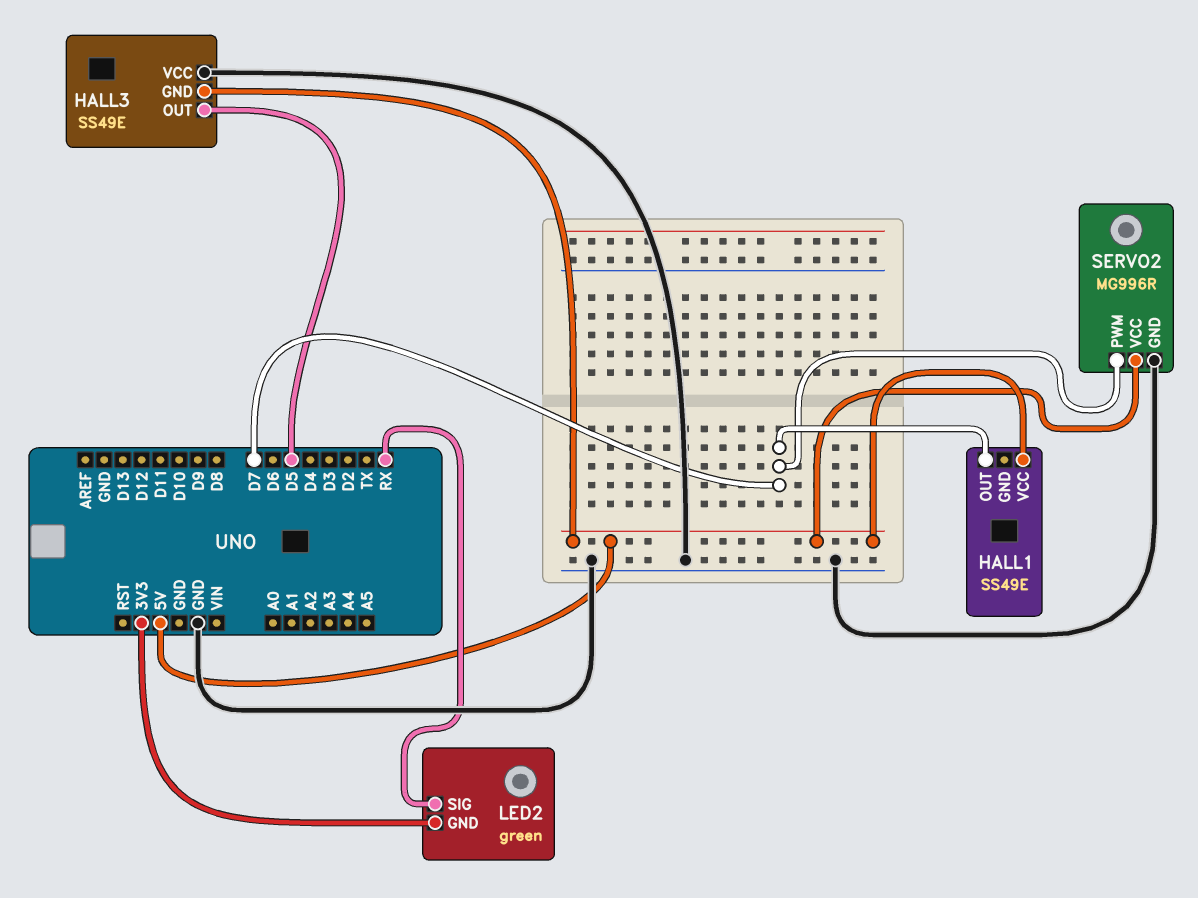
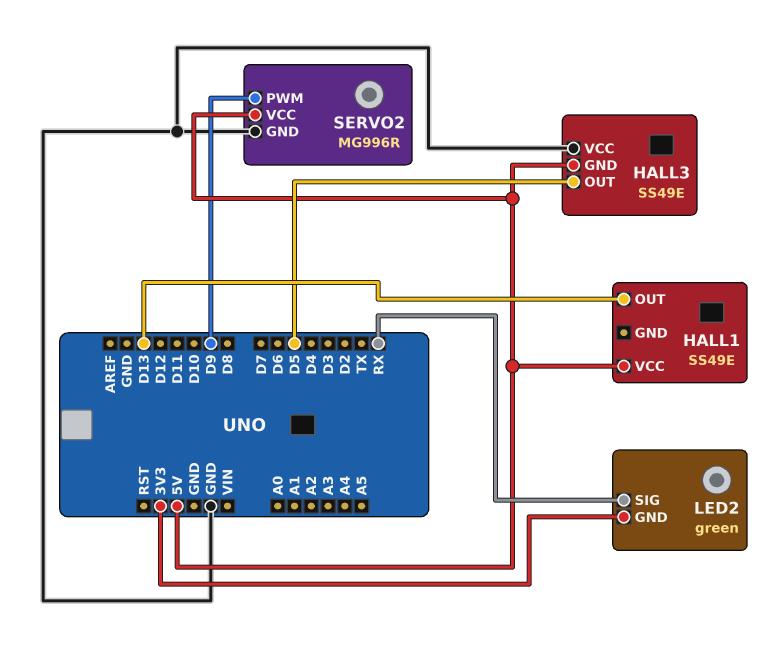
HALL1 pin OUT: D7 -> D13
SERVO2 pin PWM: D7 -> D9

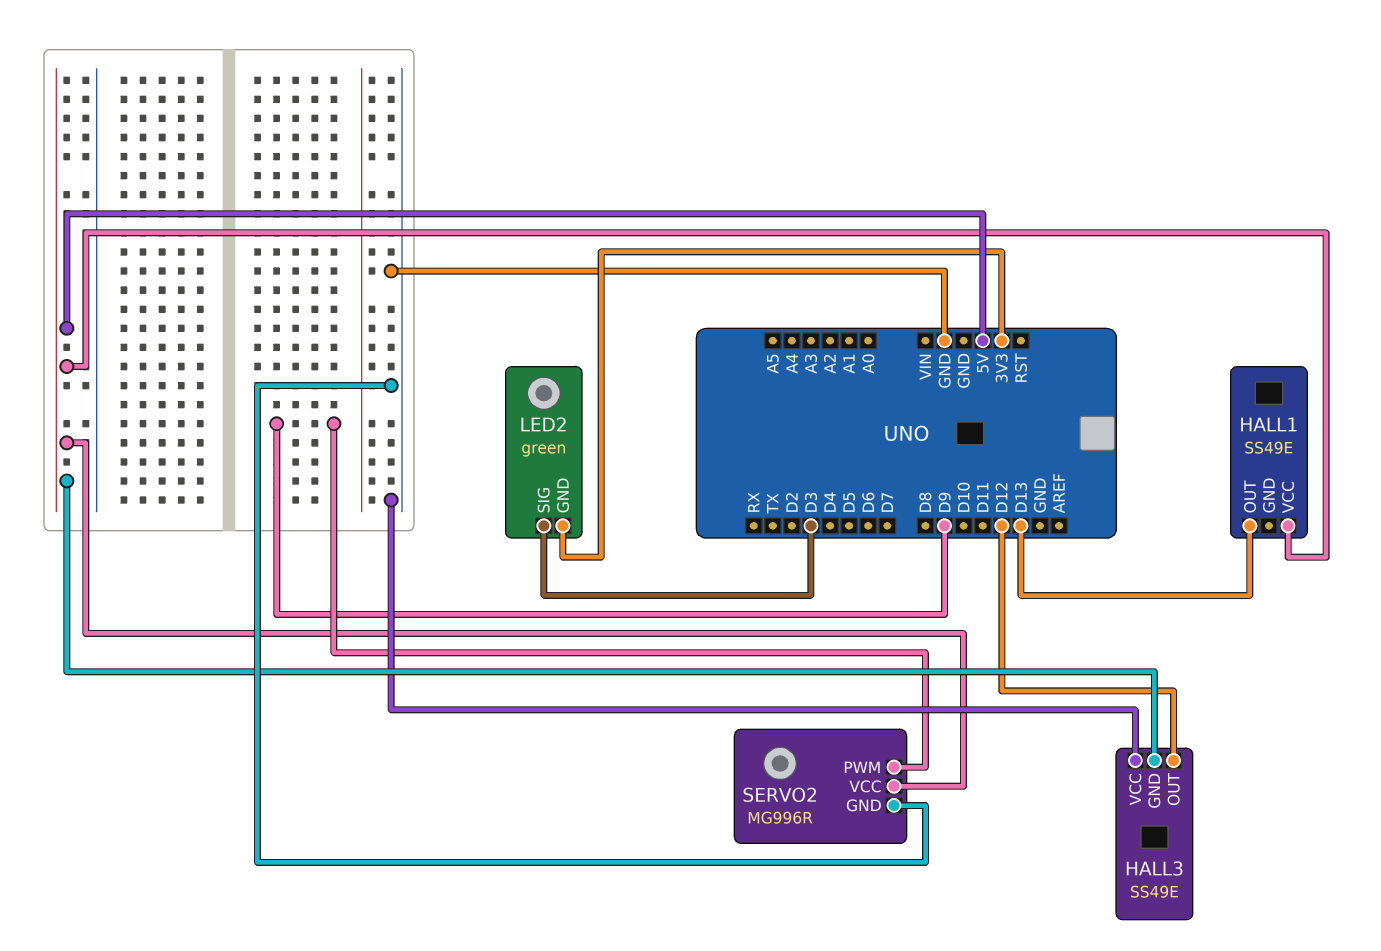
HALL3 pin OUT: D5 -> D12
LED2 pin SIG: RX -> D3

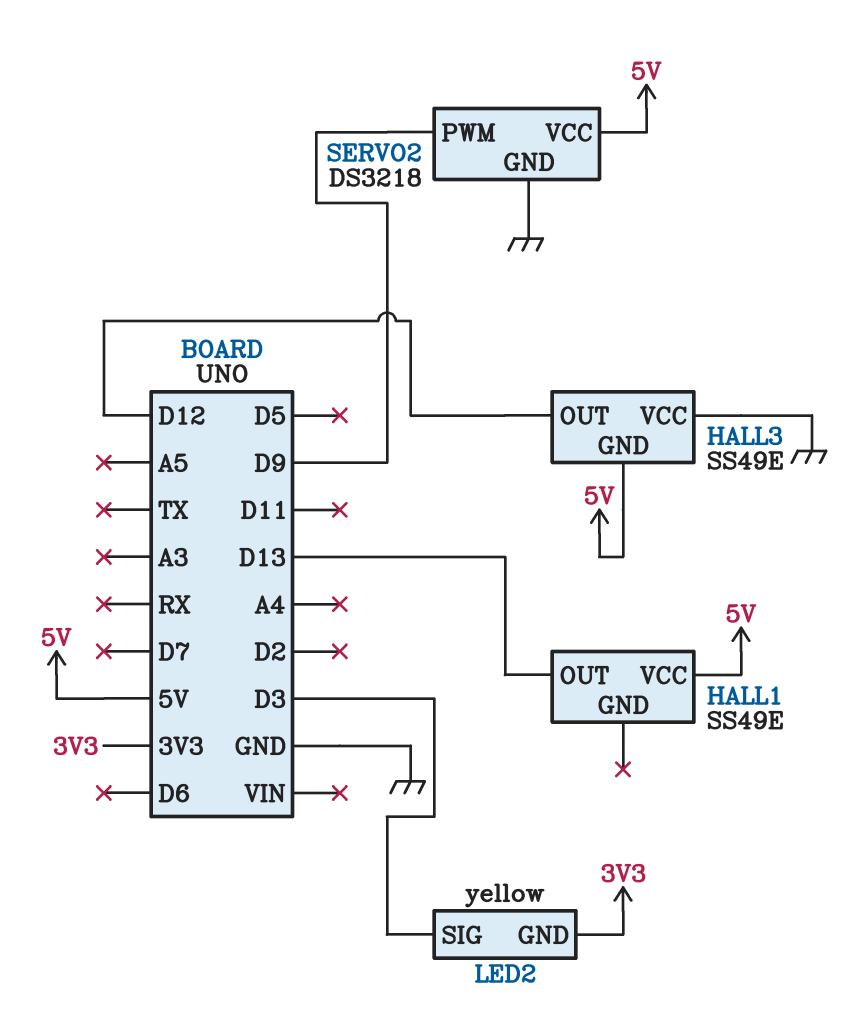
LED2: green -> yellow
SERVO2: MG996R -> DS3218

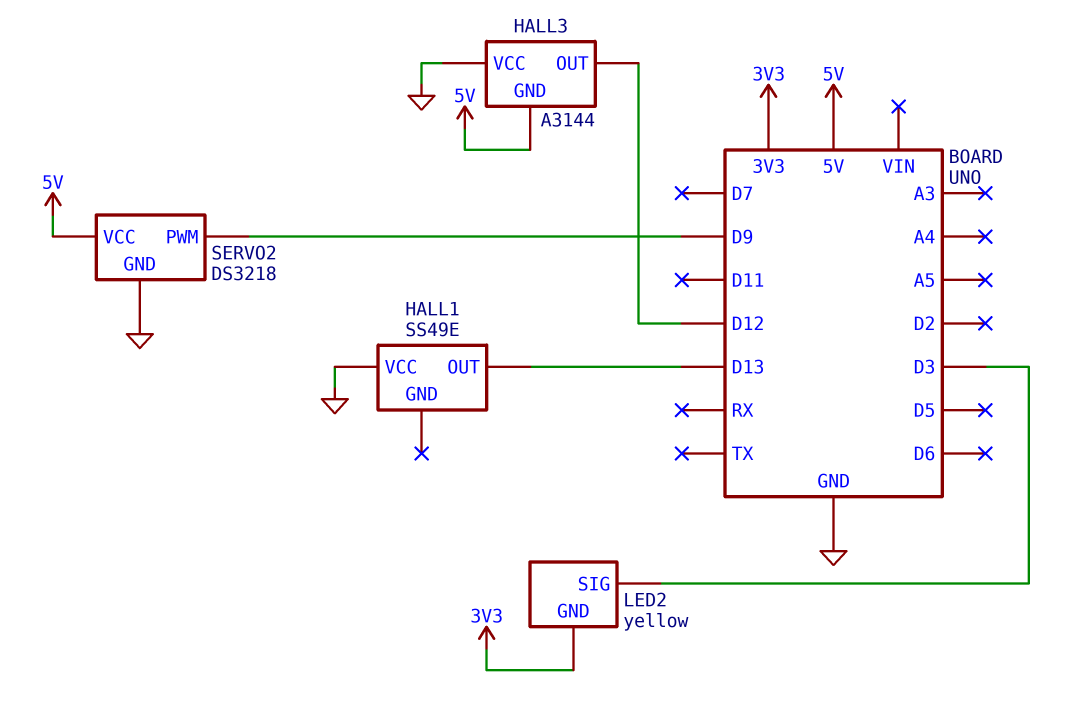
HALL1 pin VCC: 5V -> GND
HALL3: SS49E -> A3144

